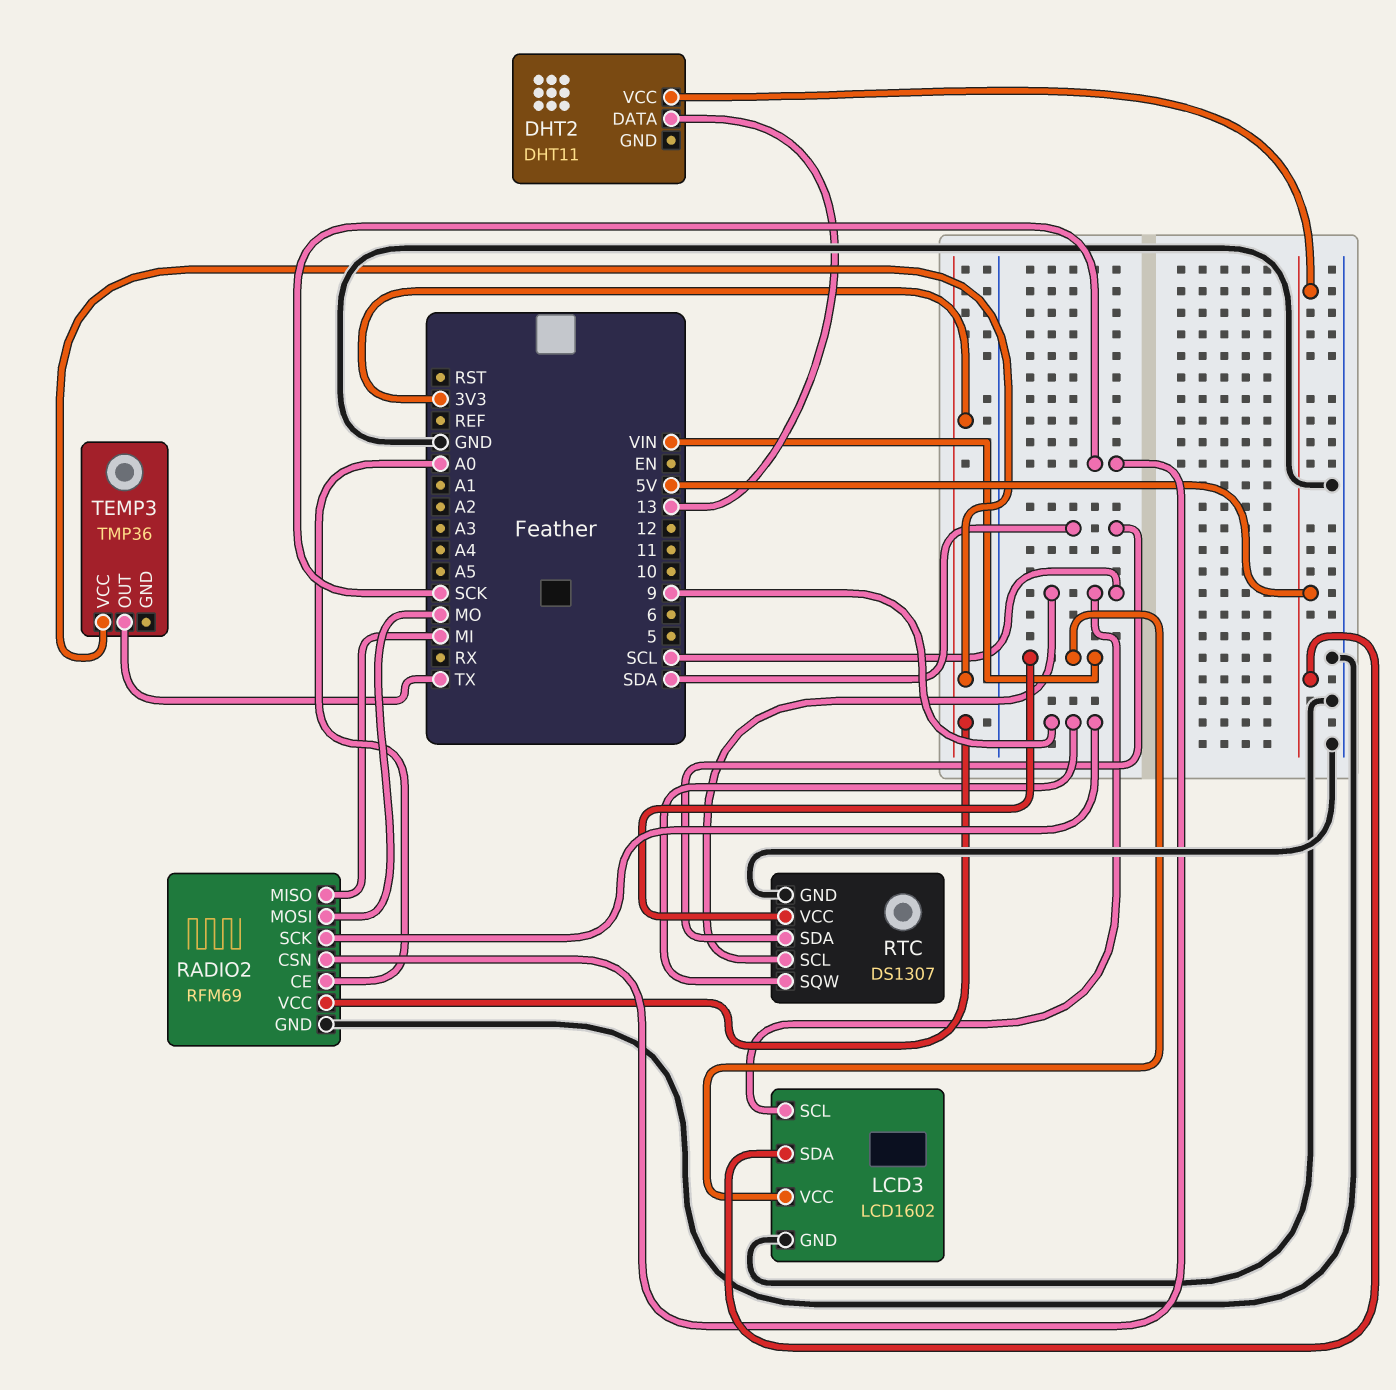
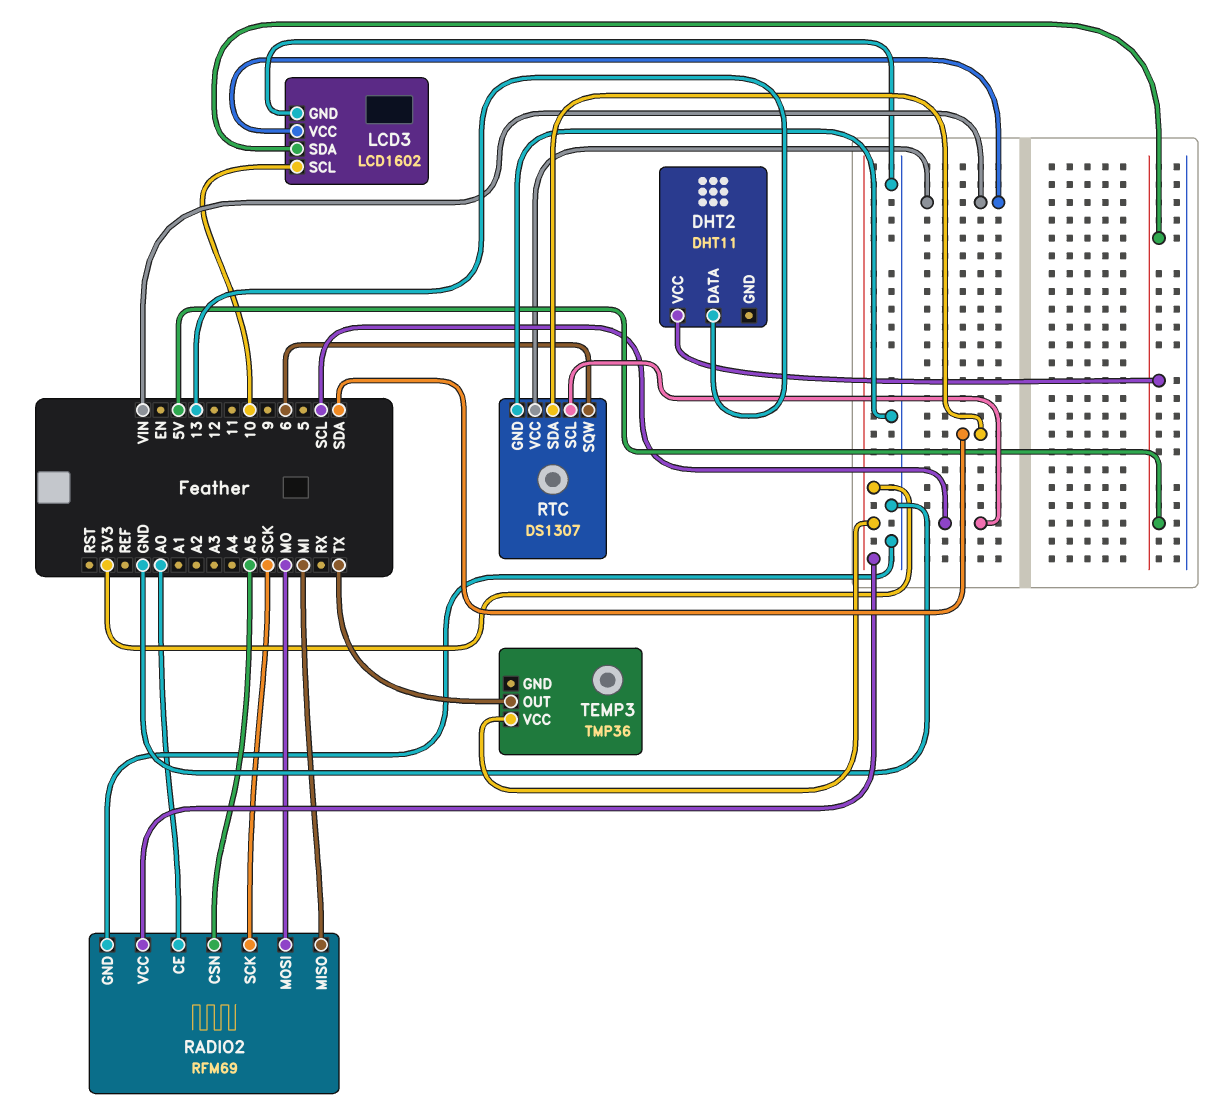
LCD3 pin SCL: SCL -> 10
RADIO2 pin CSN: SCK -> A5
RADIO2 pin SCK: 9 -> SCK
RTC pin SQW: 9 -> 6

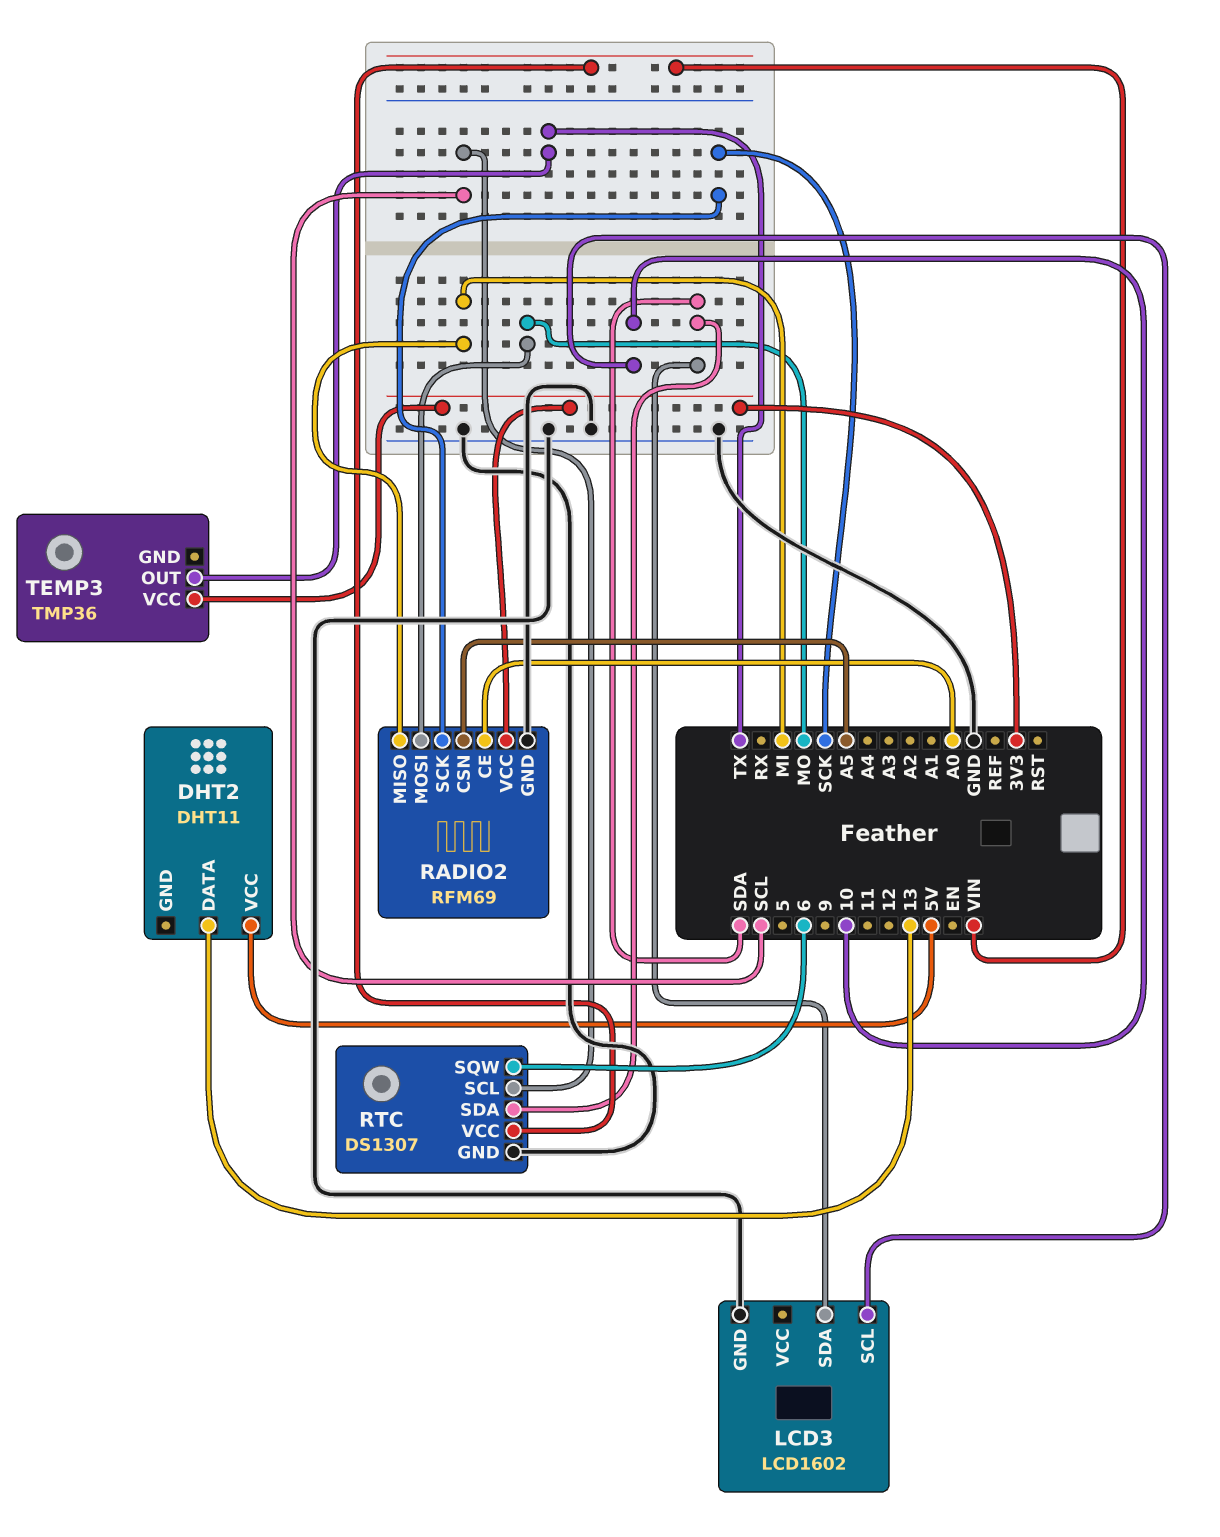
LCD3 pin SDA: 5V -> SDA
LCD3 pin VCC: VIN -> none

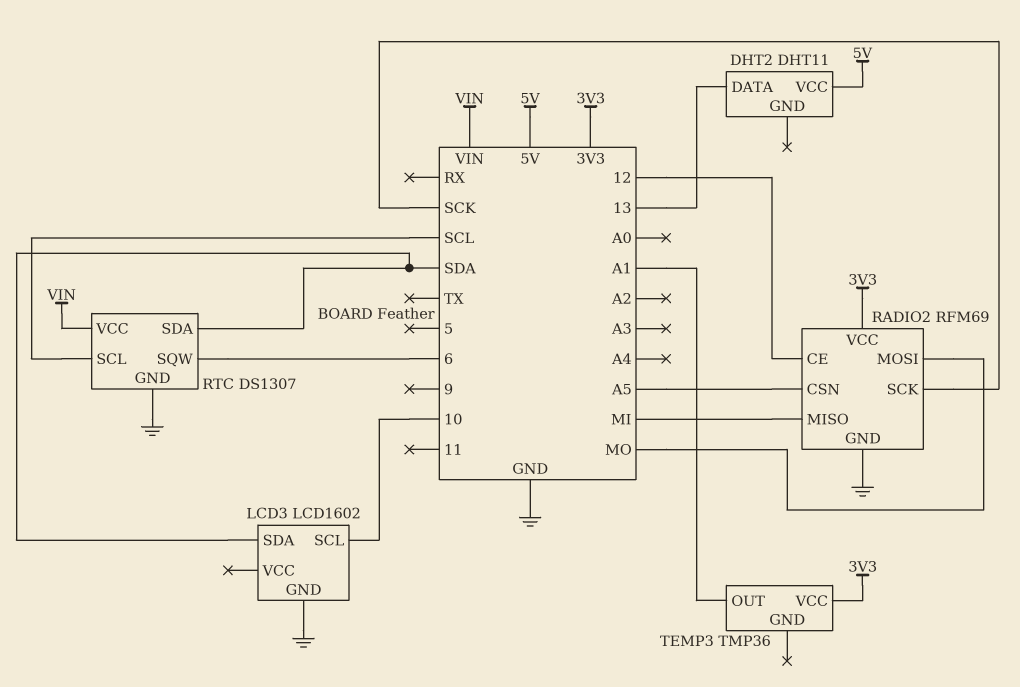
RADIO2 pin CE: A0 -> 12
TEMP3 pin OUT: TX -> A1

